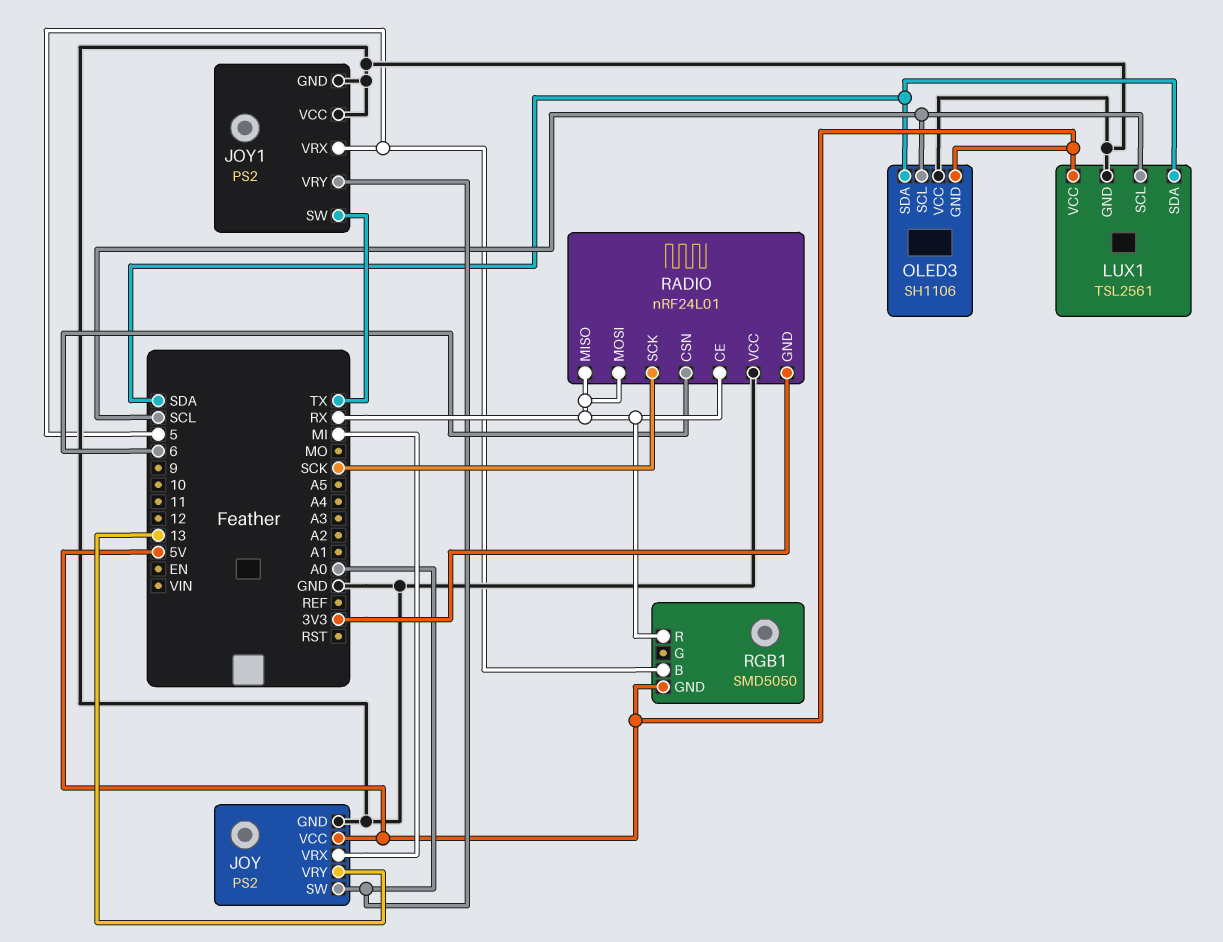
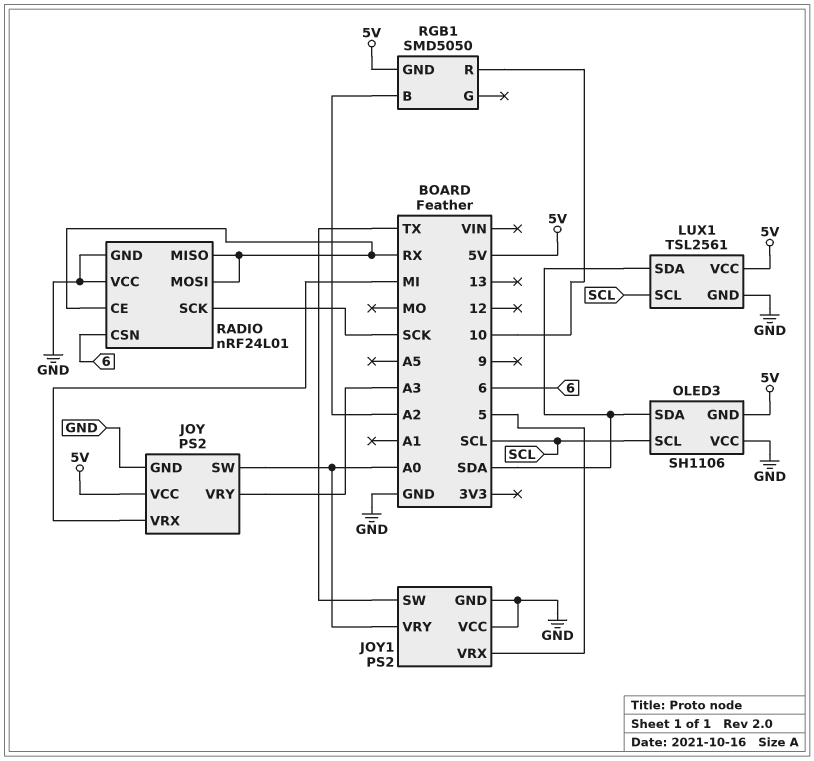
JOY pin VRY: 13 -> A3
RADIO pin GND: 3V3 -> GND
RGB1 pin B: 5 -> A2
RGB1 pin R: RX -> 10

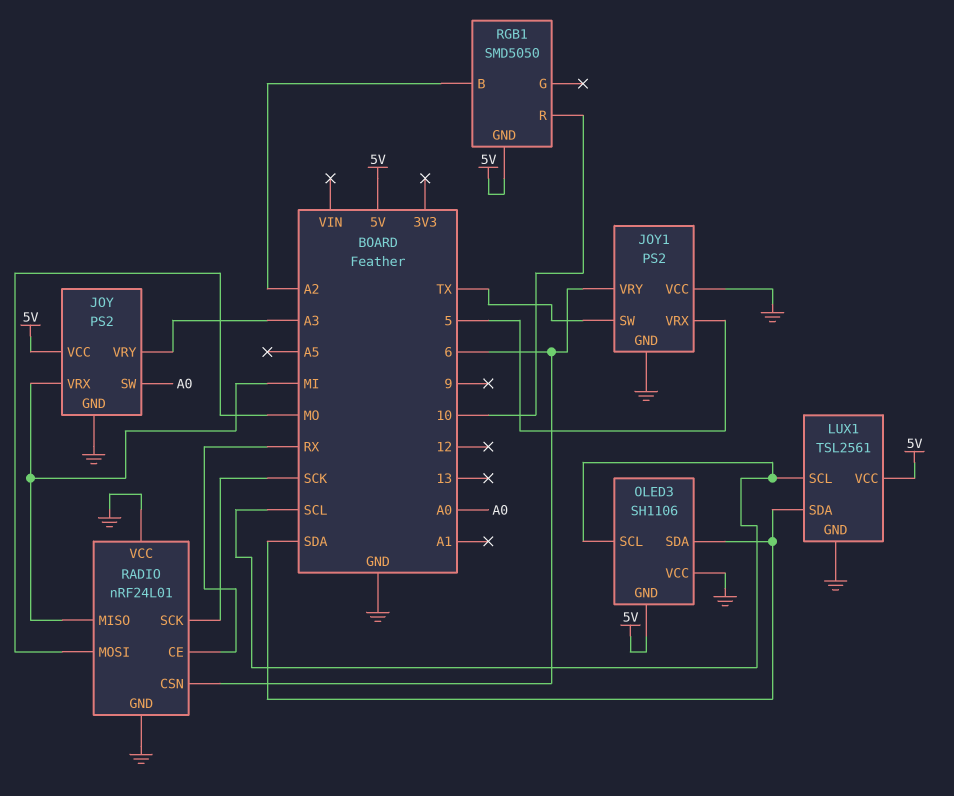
JOY1 pin VRY: A0 -> 6
RADIO pin MISO: RX -> MI
RADIO pin MOSI: RX -> MO

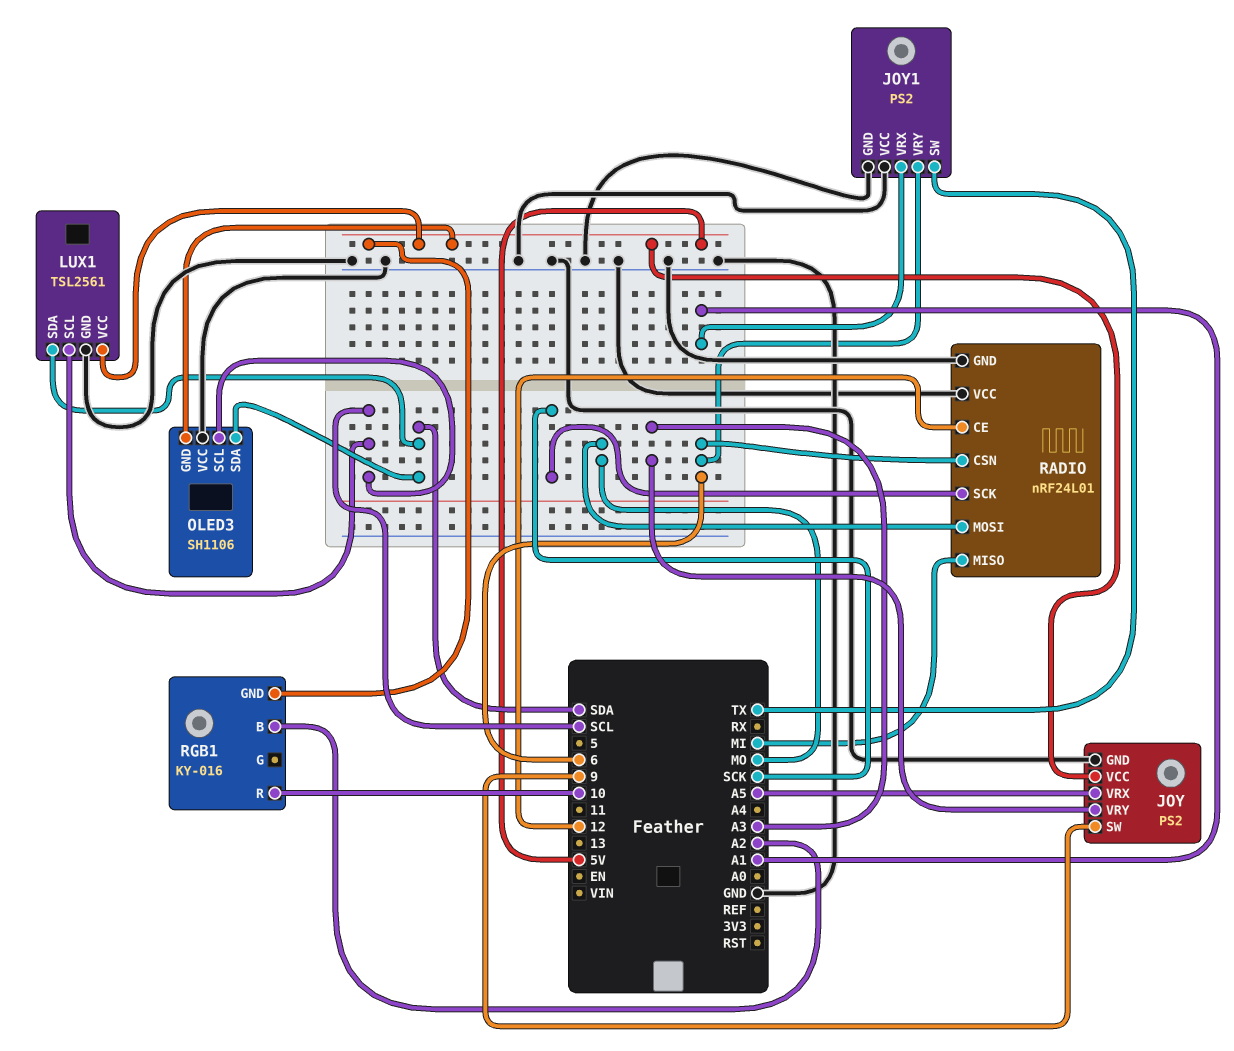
JOY pin SW: A0 -> 9
JOY pin VRX: MI -> A5
JOY1 pin VRX: 5 -> A1
RADIO pin CE: RX -> 12
RGB1: SMD5050 -> KY-016

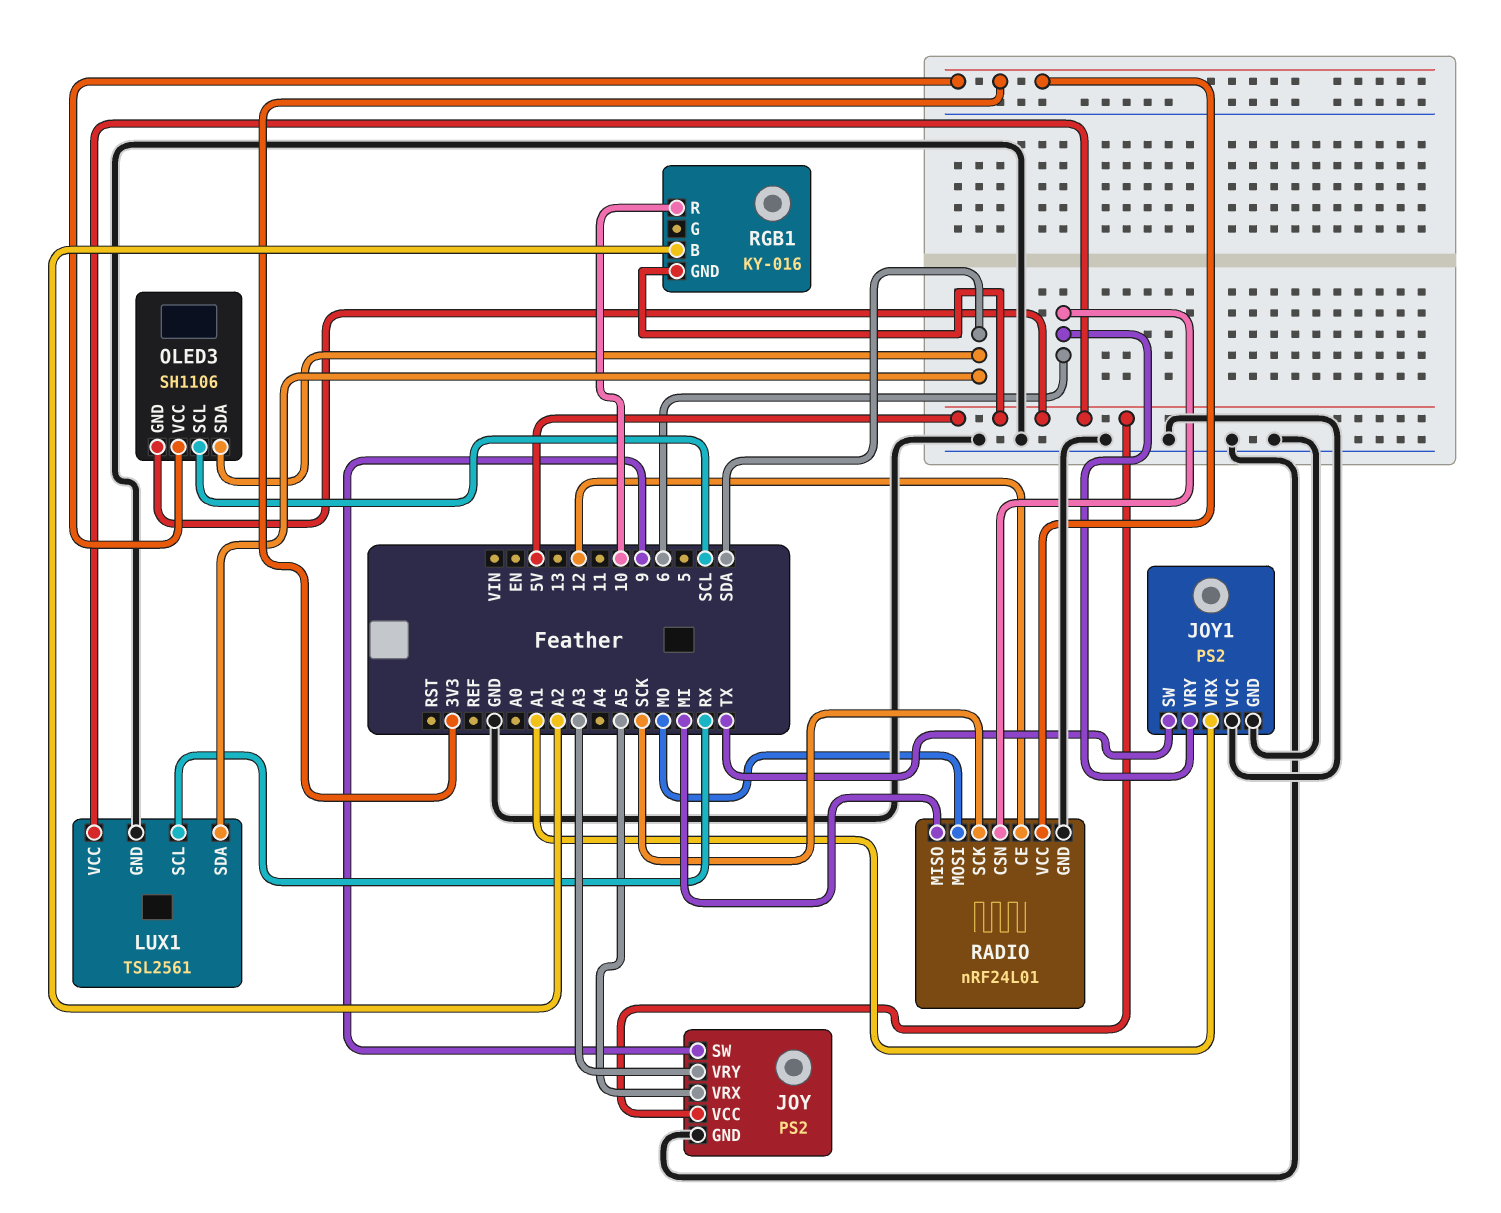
LUX1 pin SCL: SCL -> RX
OLED3 pin VCC: GND -> 3V3
RADIO pin VCC: GND -> 3V3

